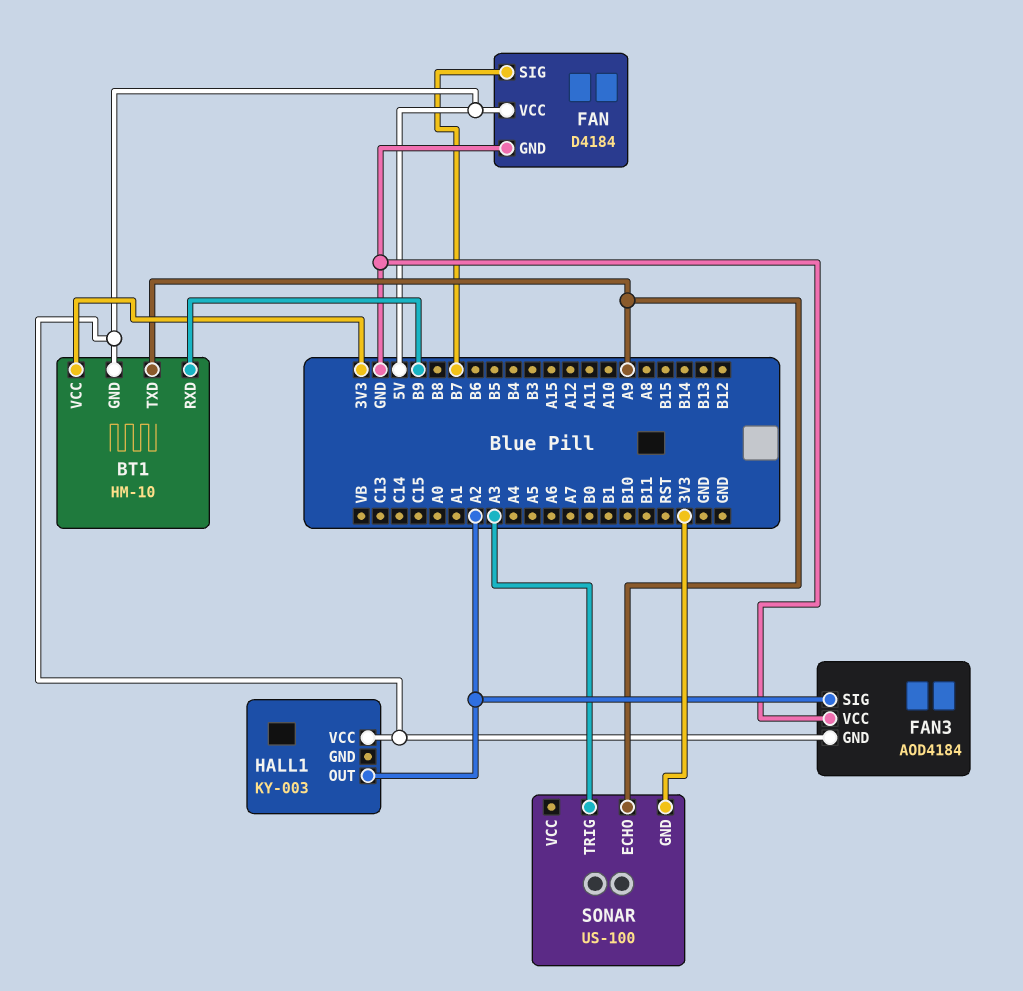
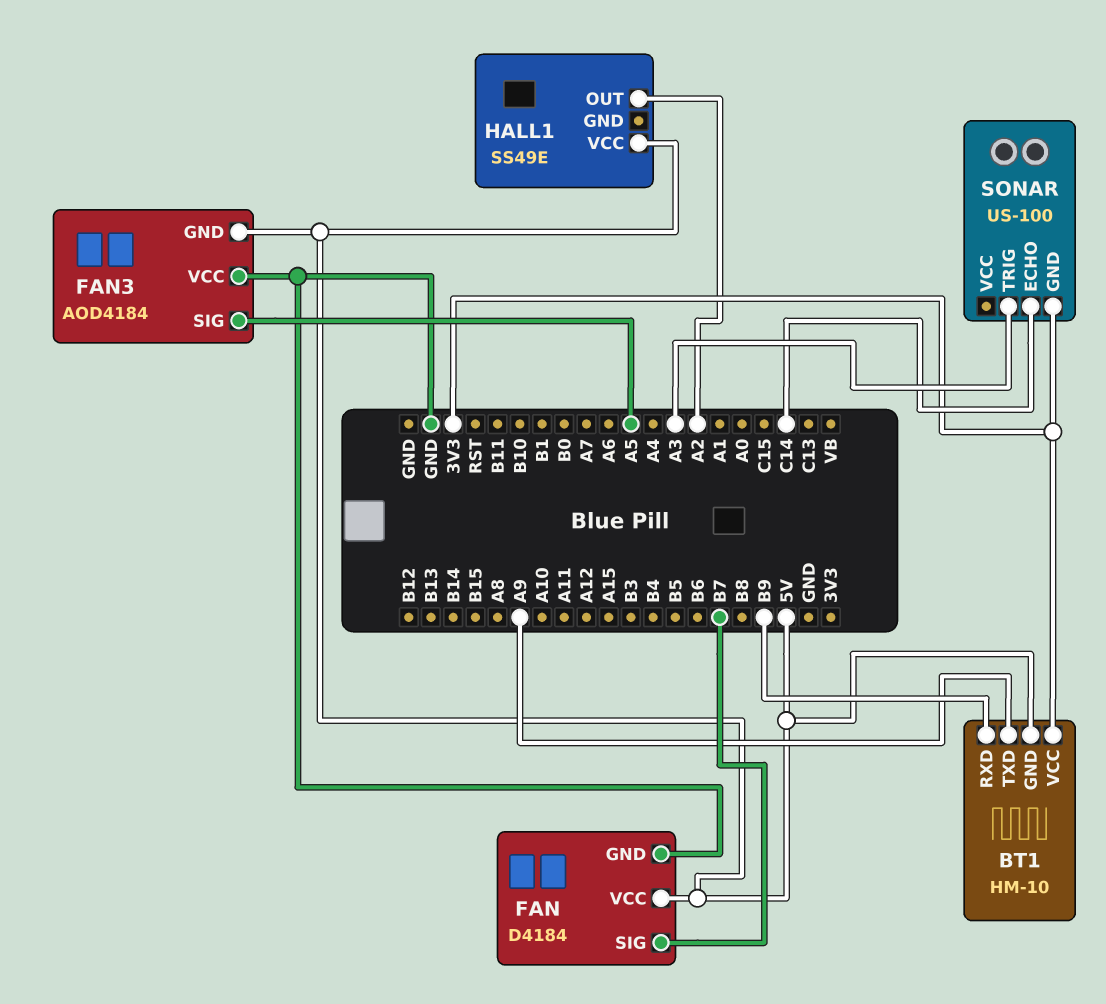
FAN3 pin SIG: A2 -> A5
HALL1: KY-003 -> SS49E
SONAR pin ECHO: A9 -> C14

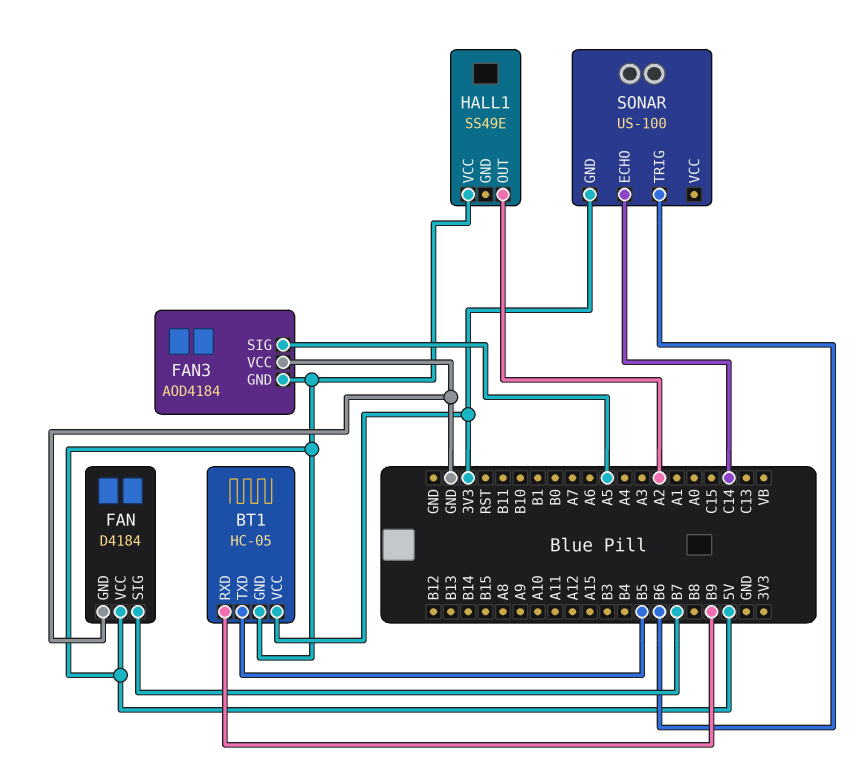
BT1: HM-10 -> HC-05
BT1 pin TXD: A9 -> B5
SONAR pin TRIG: A3 -> B6

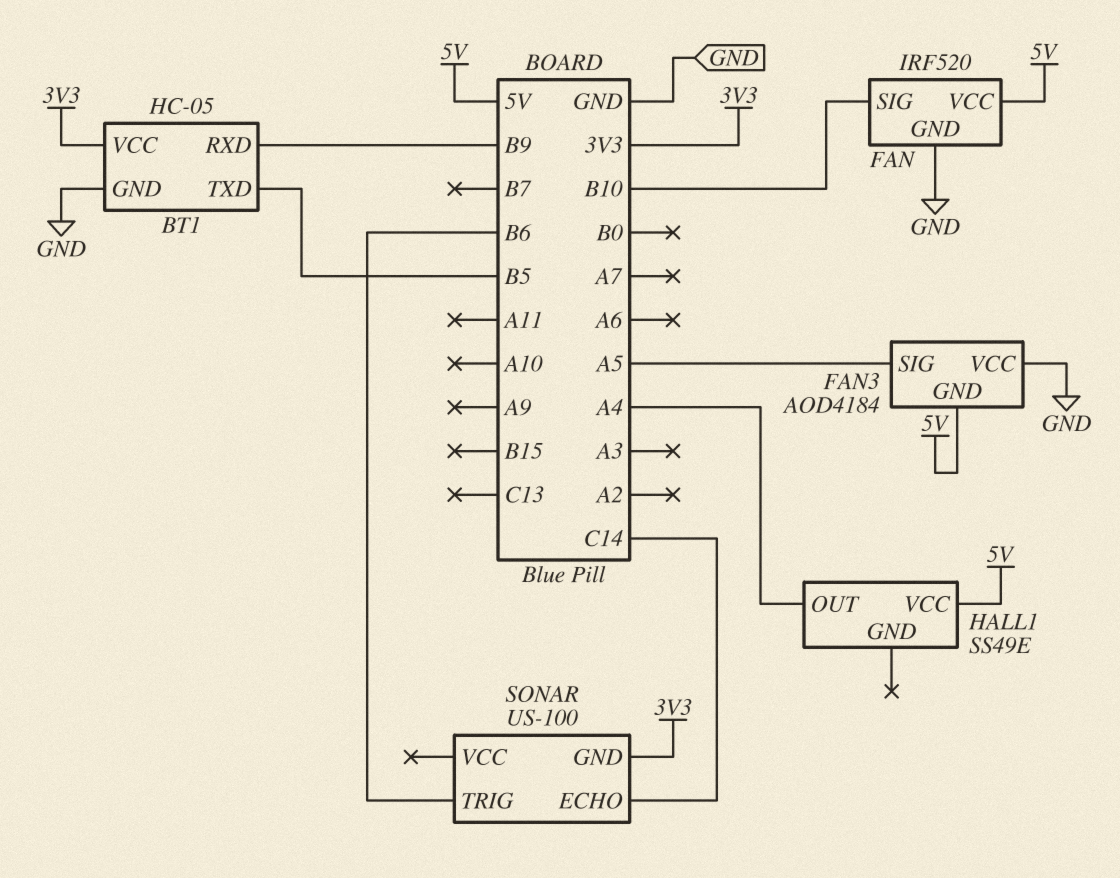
BT1 pin GND: 5V -> GND
FAN: D4184 -> IRF520
FAN pin SIG: B7 -> B10
HALL1 pin OUT: A2 -> A4

